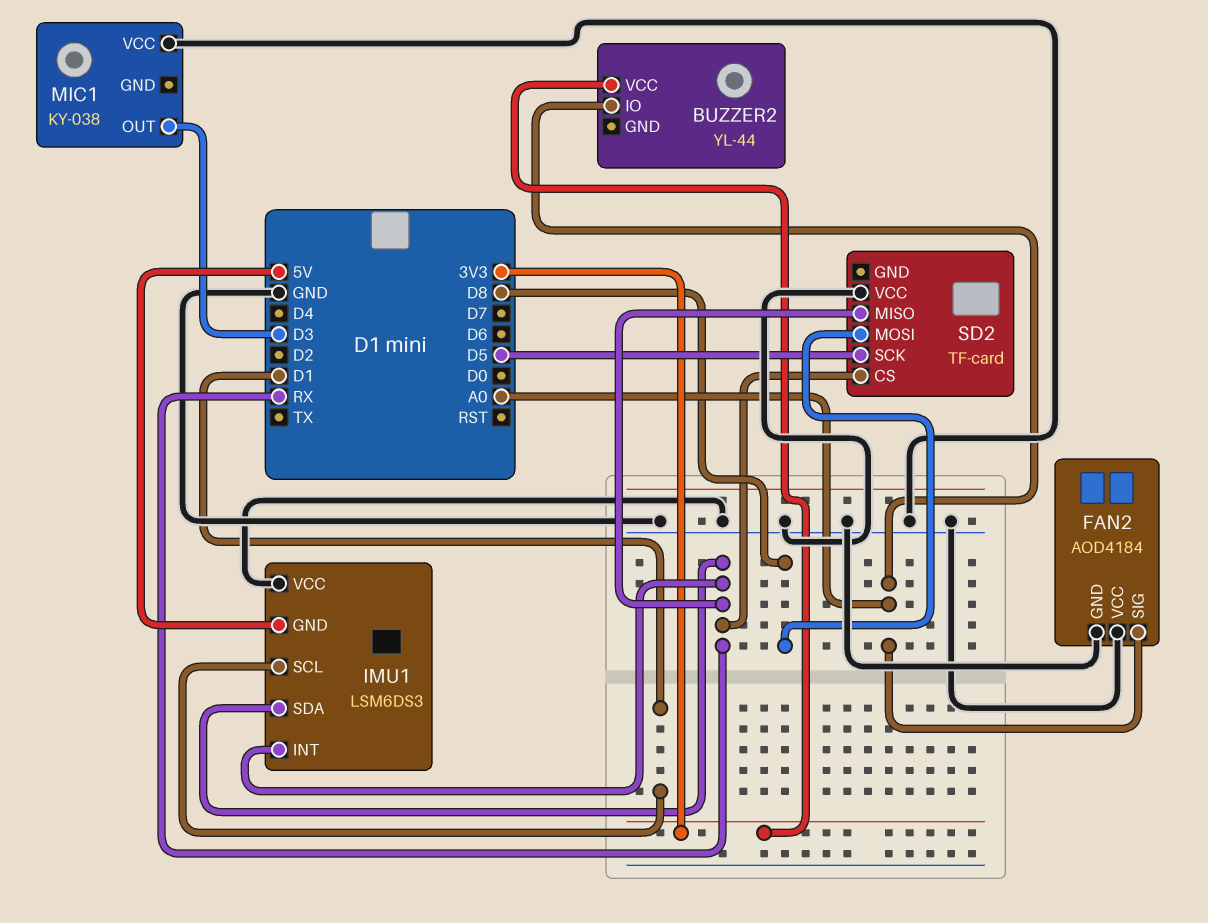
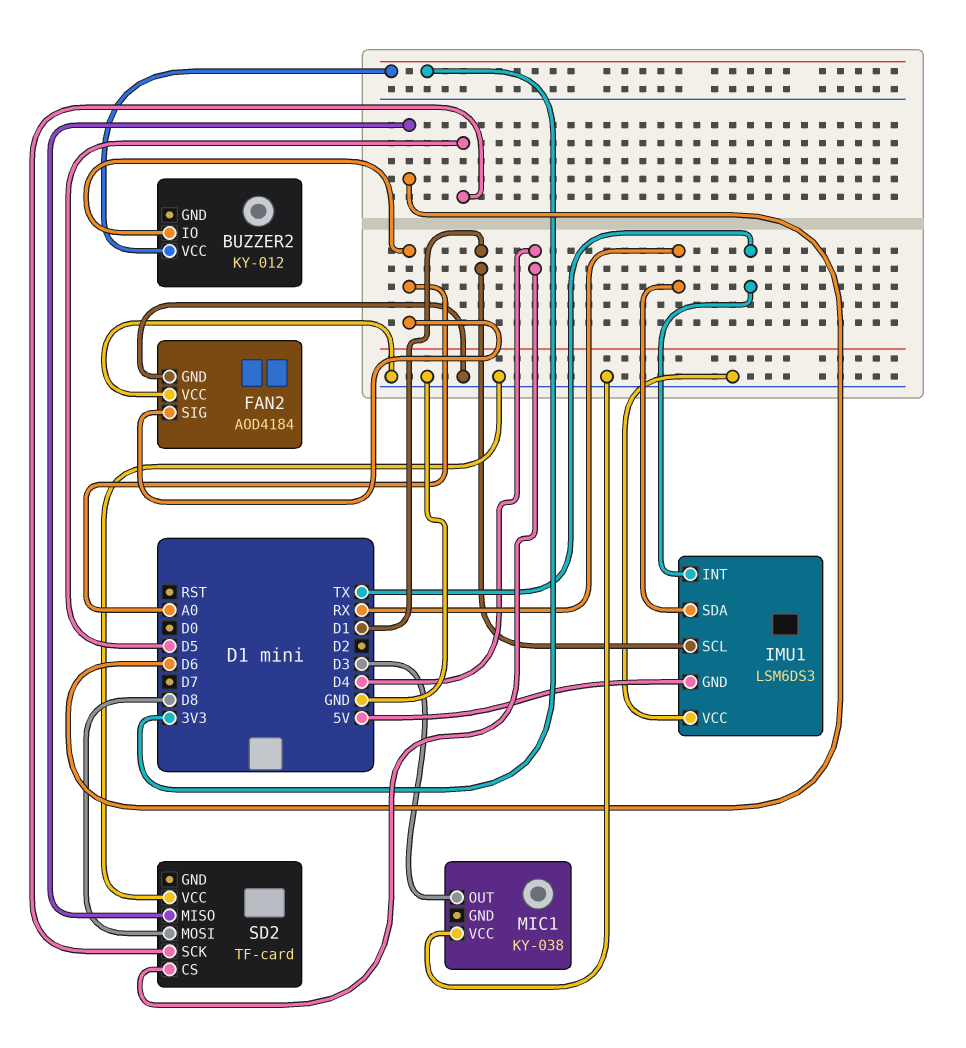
BUZZER2: YL-44 -> KY-012
IMU1 pin INT: RX -> TX
SD2 pin CS: RX -> D4
SD2 pin MISO: RX -> D6

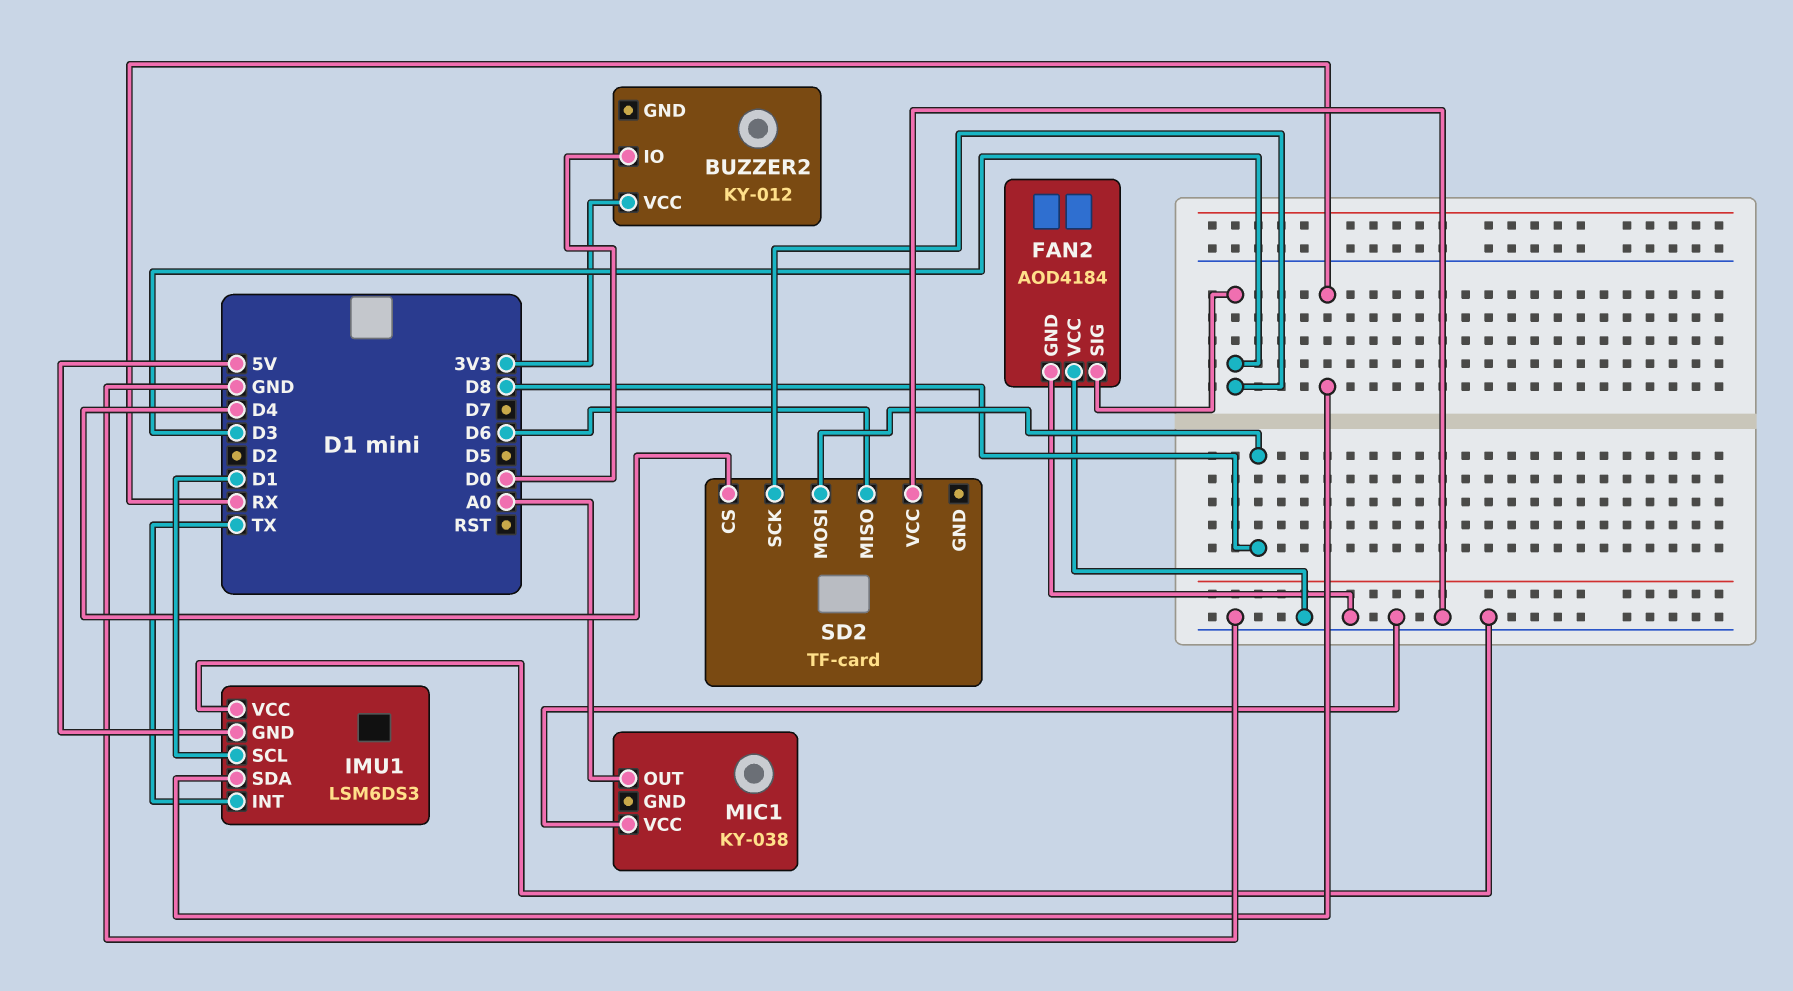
BUZZER2 pin IO: A0 -> D0
FAN2 pin SIG: A0 -> D3
MIC1 pin OUT: D3 -> A0
SD2 pin SCK: D5 -> D3

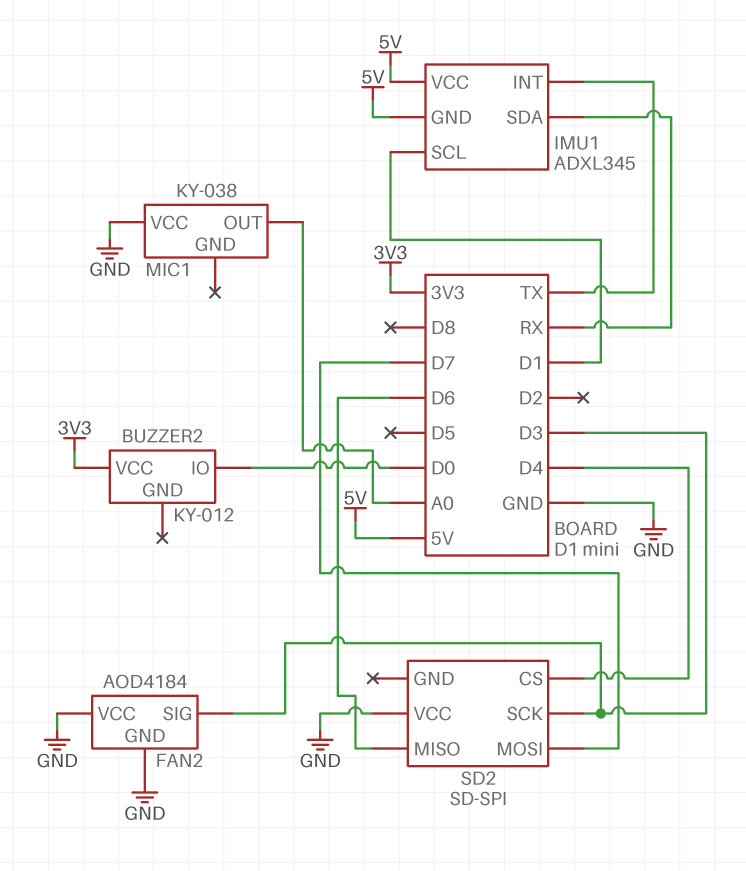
IMU1: LSM6DS3 -> ADXL345
IMU1 pin VCC: GND -> 5V
SD2: TF-card -> SD-SPI
SD2 pin MOSI: D8 -> D7

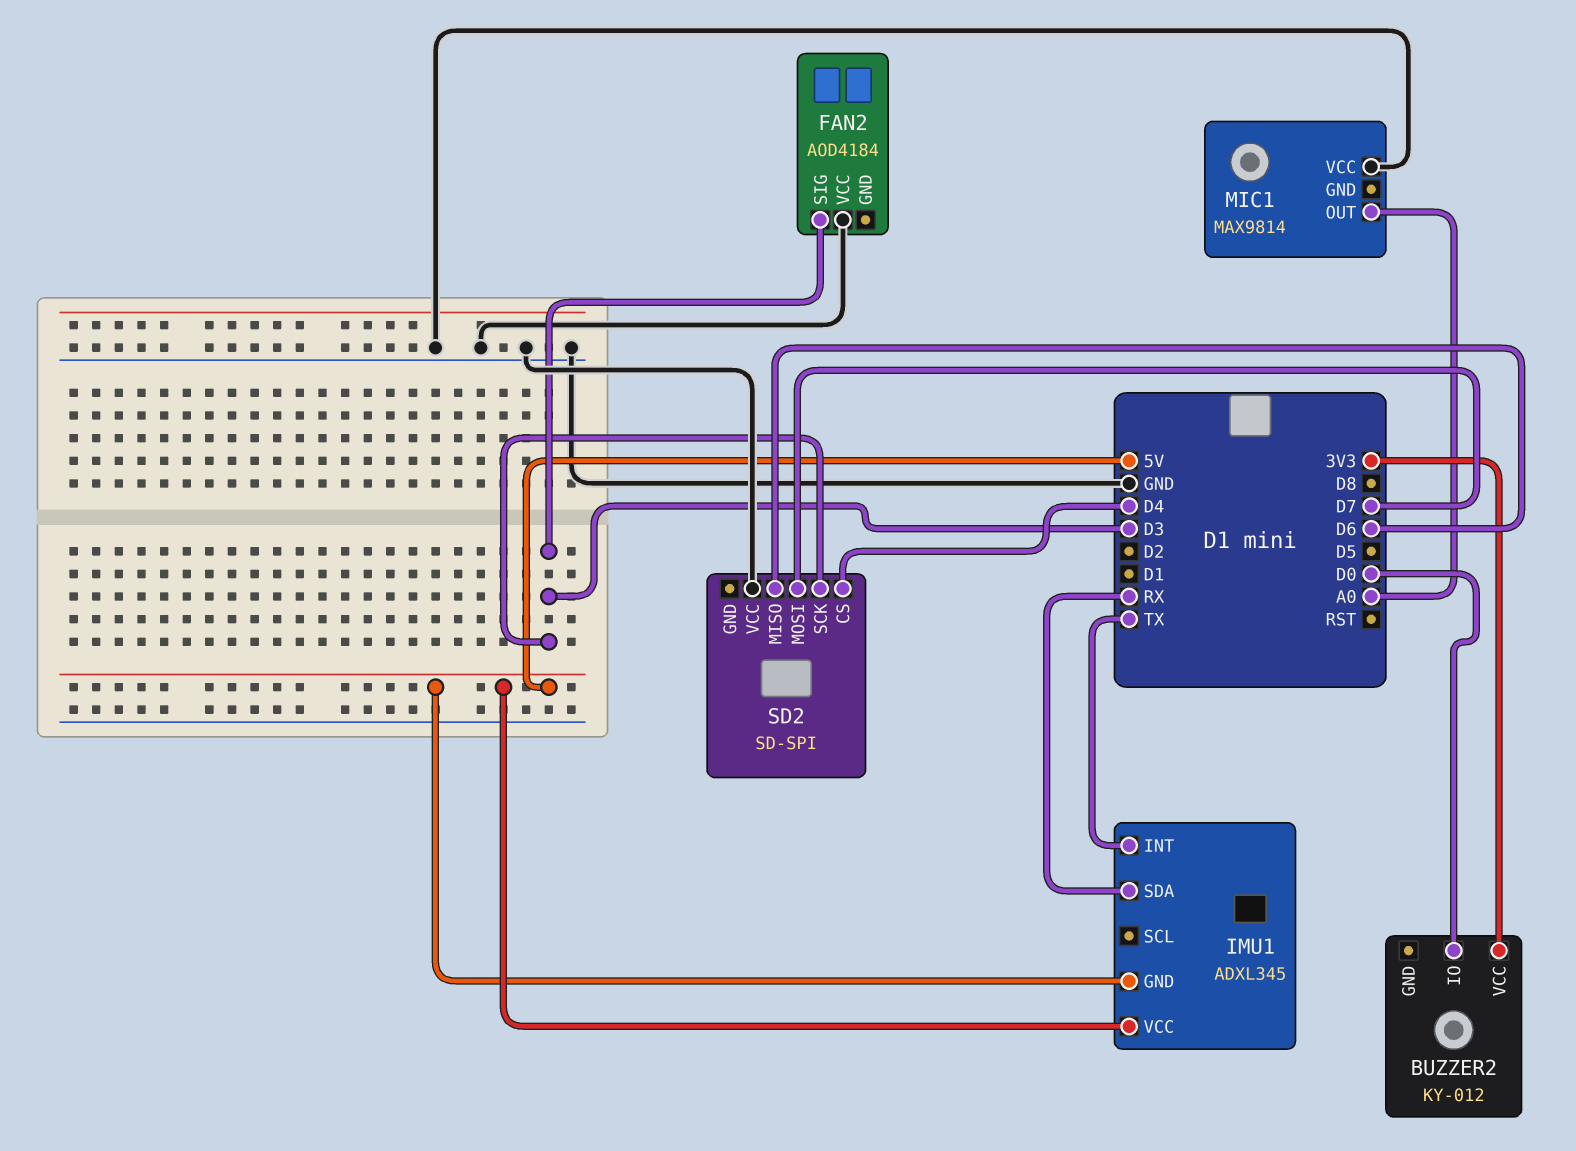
FAN2 pin GND: GND -> none
IMU1 pin SCL: D1 -> none
MIC1: KY-038 -> MAX9814

